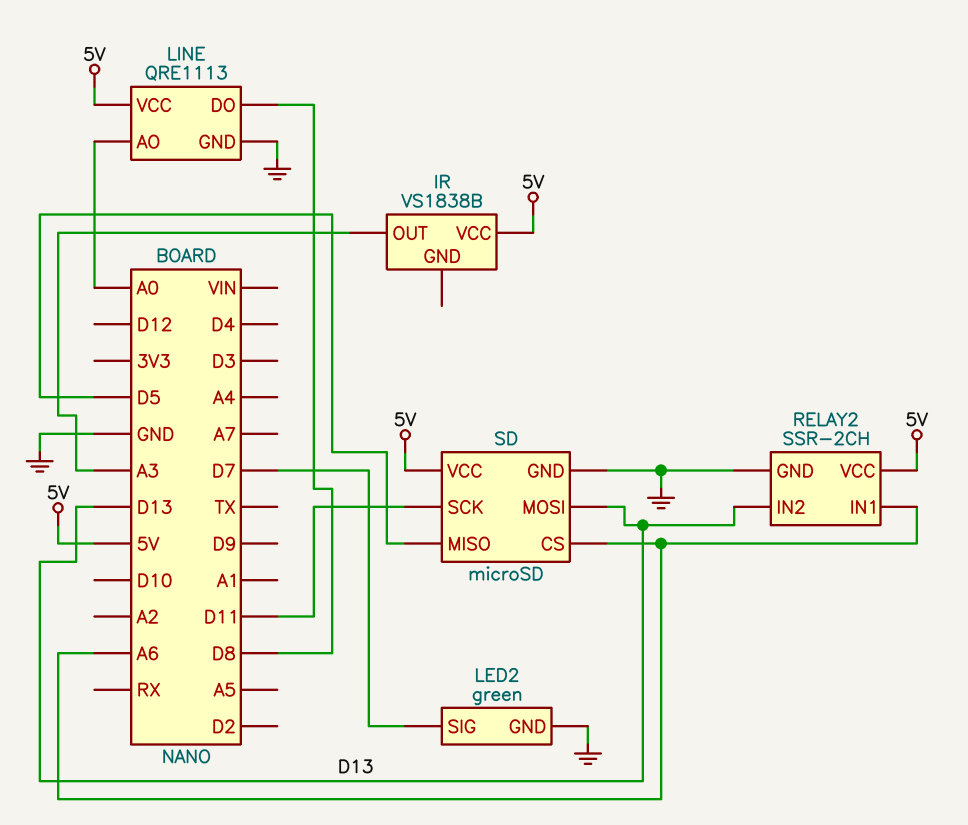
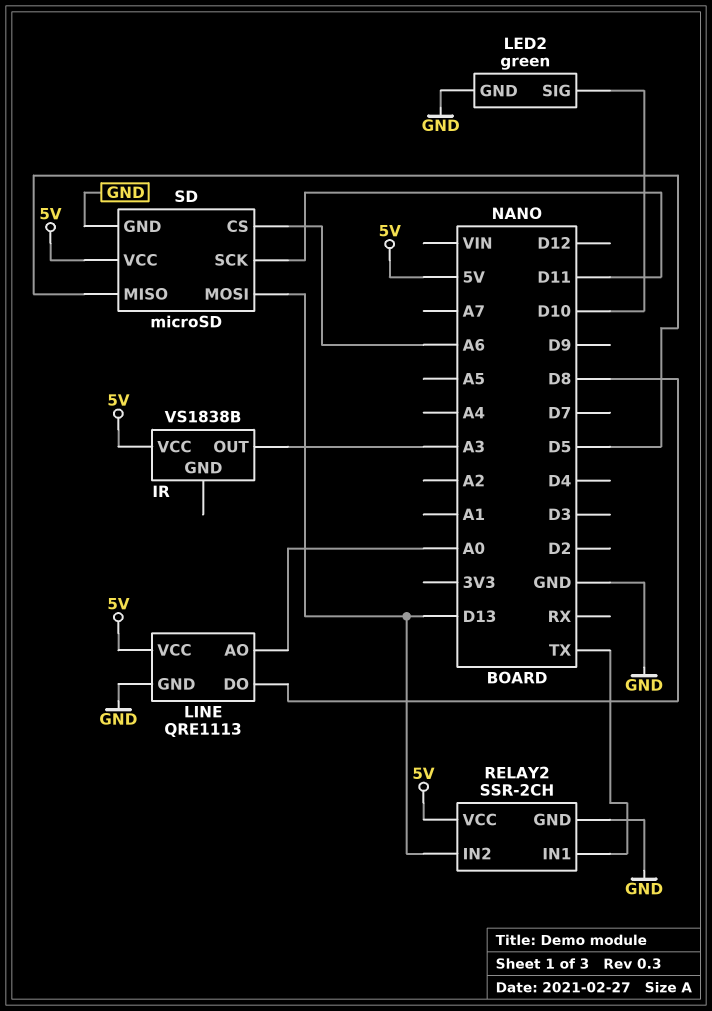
LED2 pin SIG: D7 -> D10
RELAY2 pin IN1: A6 -> TX

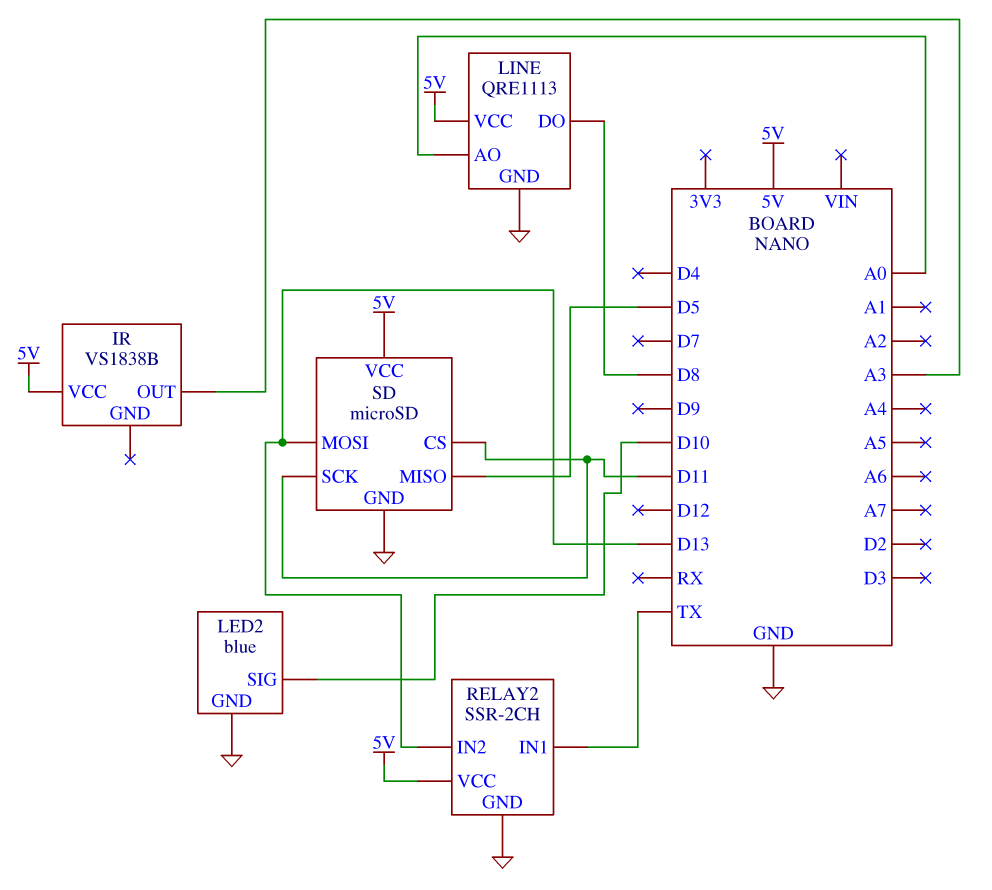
LED2: green -> blue
SD pin CS: A6 -> D11

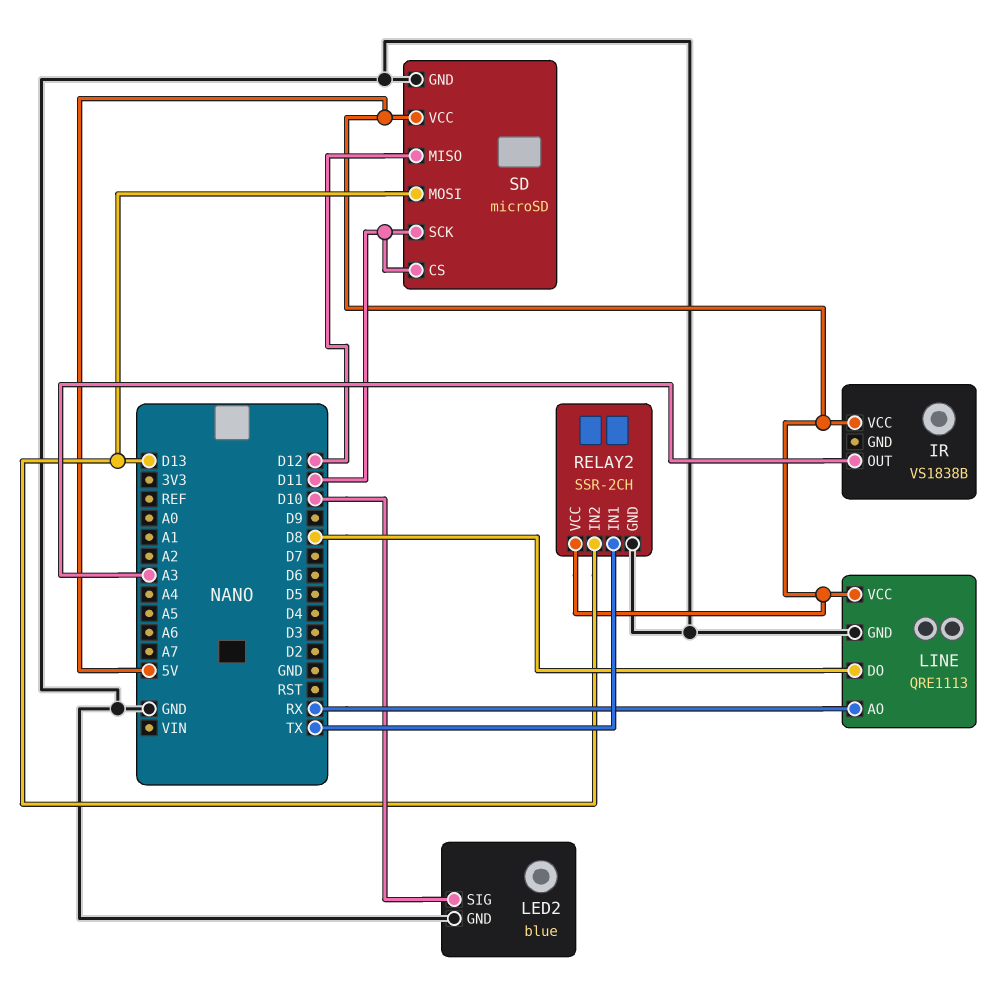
LINE pin AO: A0 -> RX
SD pin MISO: D5 -> D12

